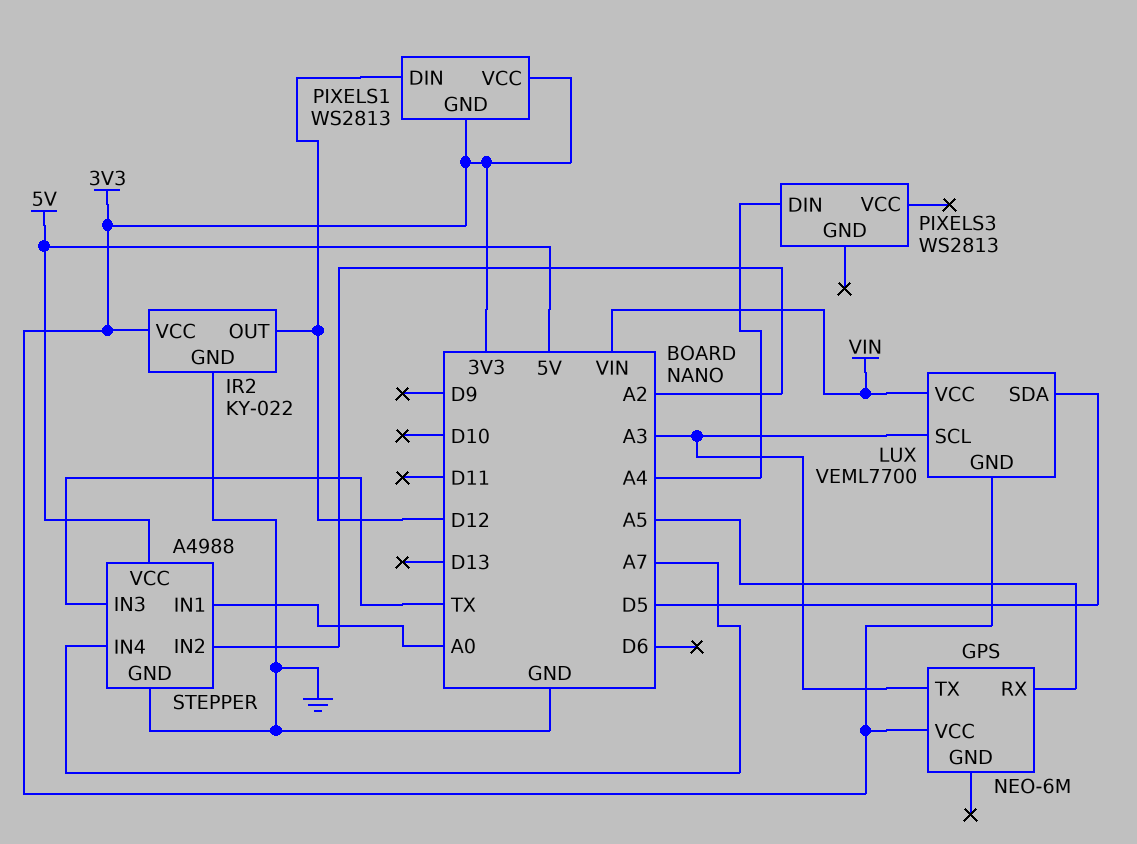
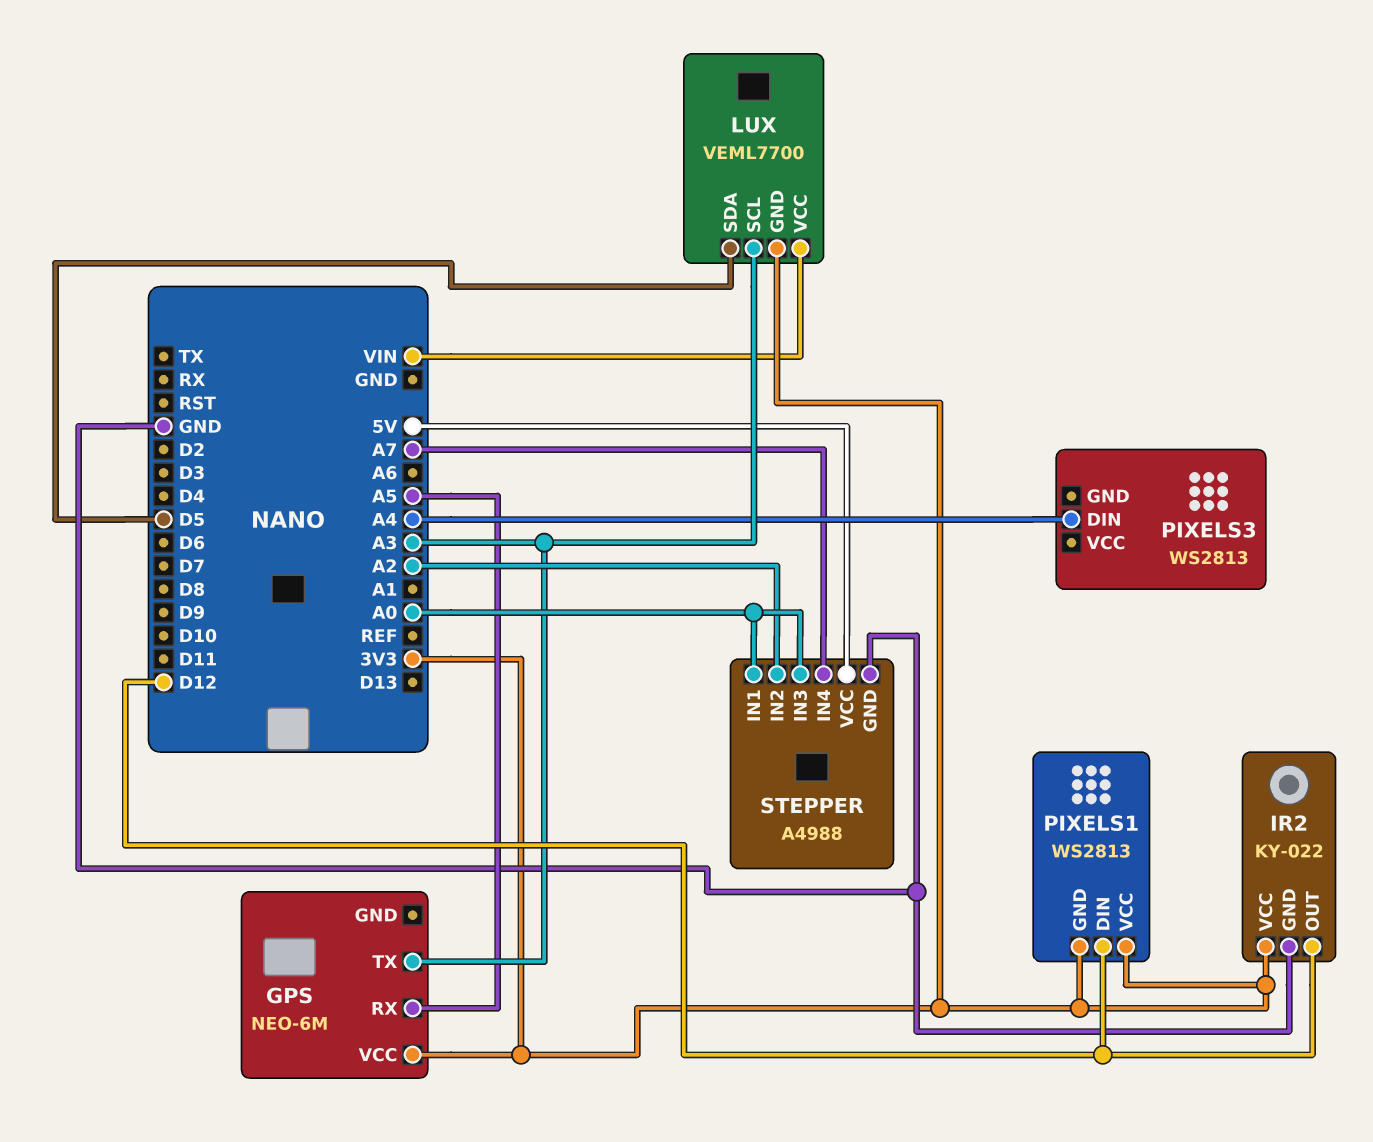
STEPPER pin IN3: TX -> A0

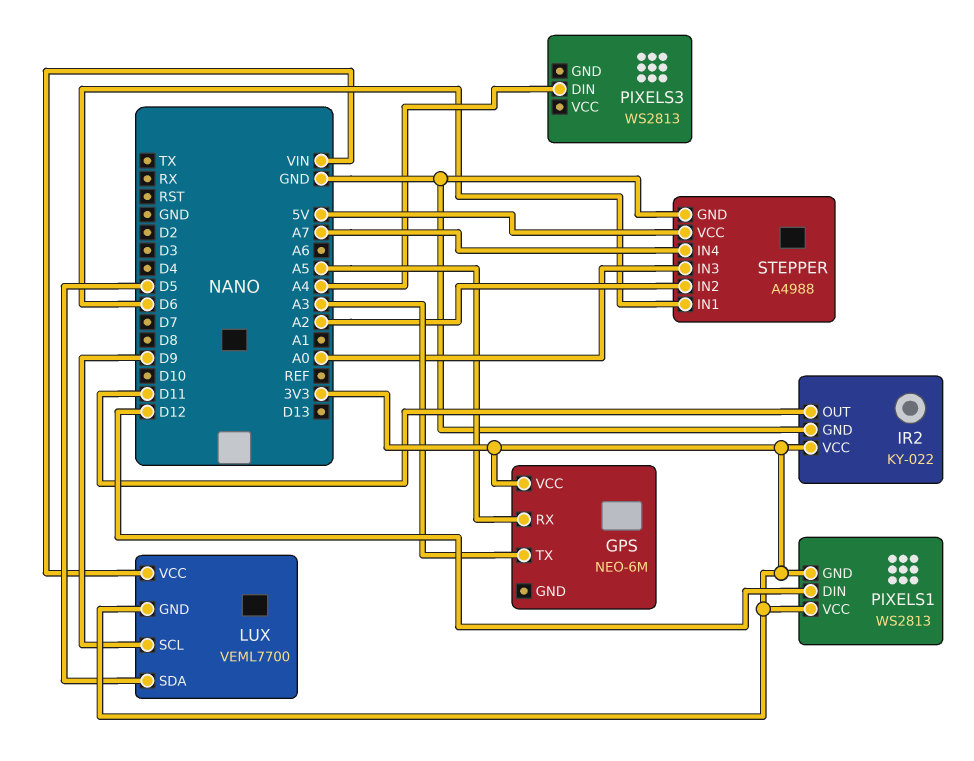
IR2 pin OUT: D12 -> D11
LUX pin SCL: A3 -> D9
STEPPER pin IN1: A0 -> D6

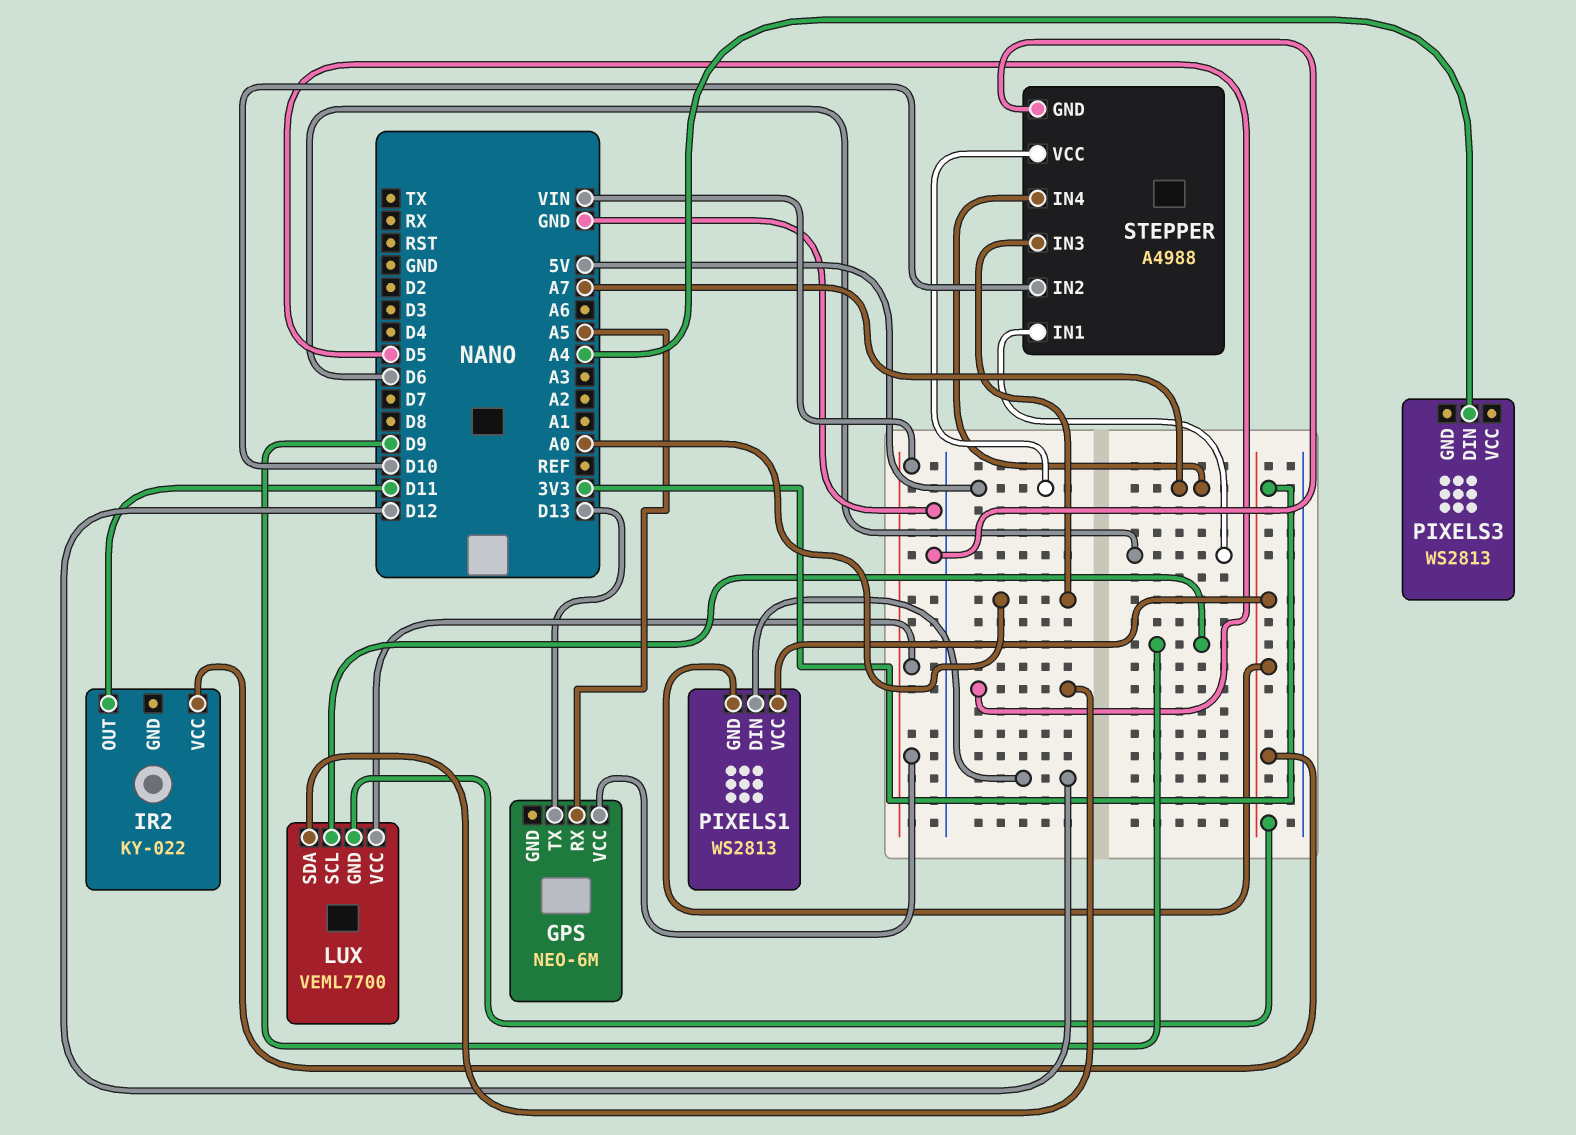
GPS pin TX: A3 -> D13
GPS pin VCC: 3V3 -> VIN
IR2 pin GND: GND -> none
STEPPER pin IN2: A2 -> D10

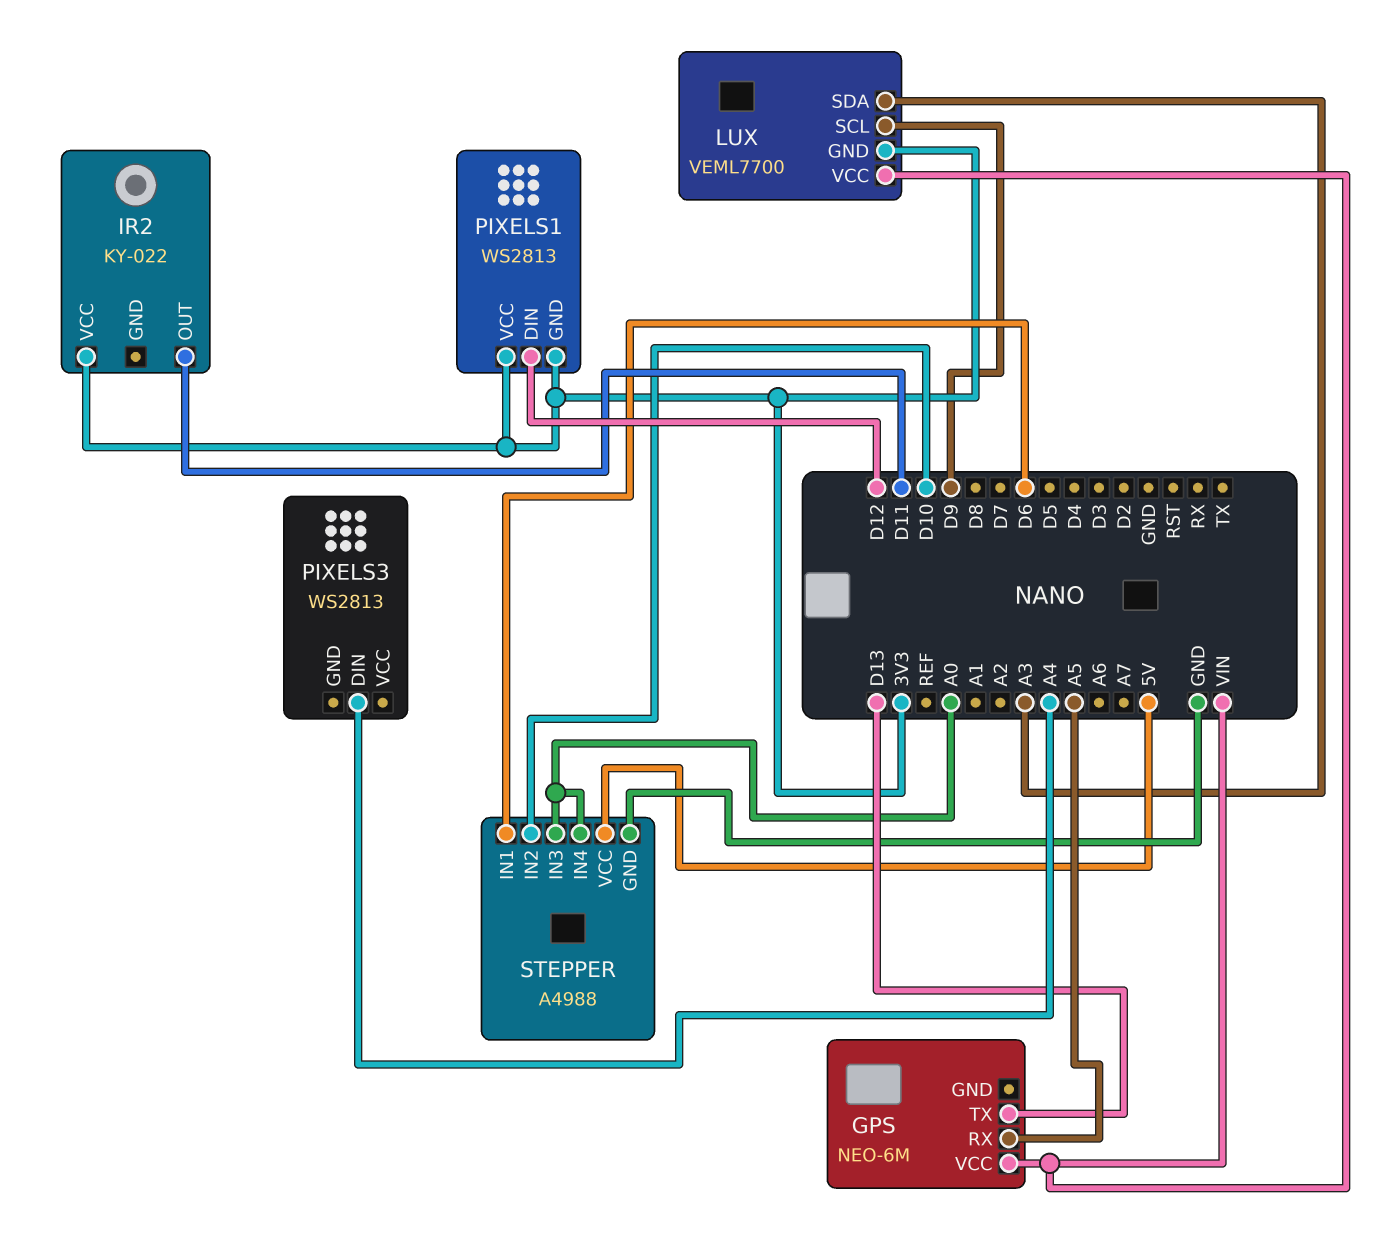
LUX pin SDA: D5 -> A3
STEPPER pin IN4: A7 -> A0

